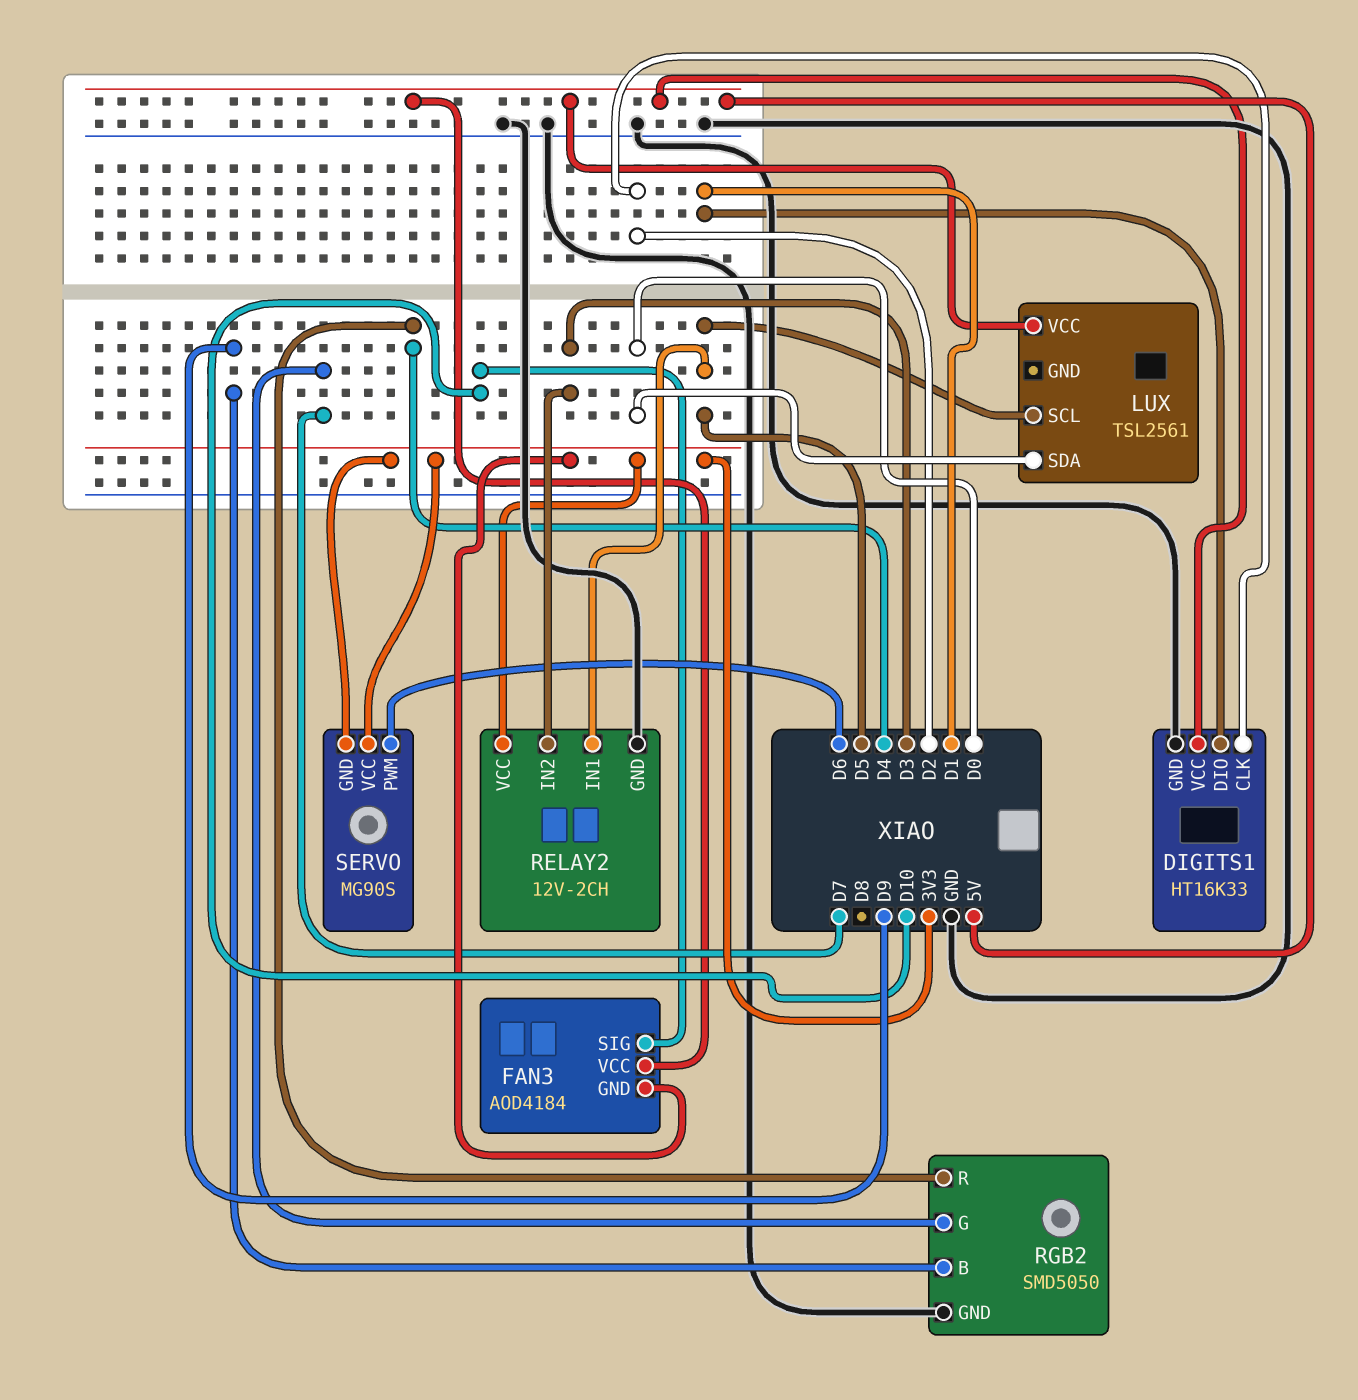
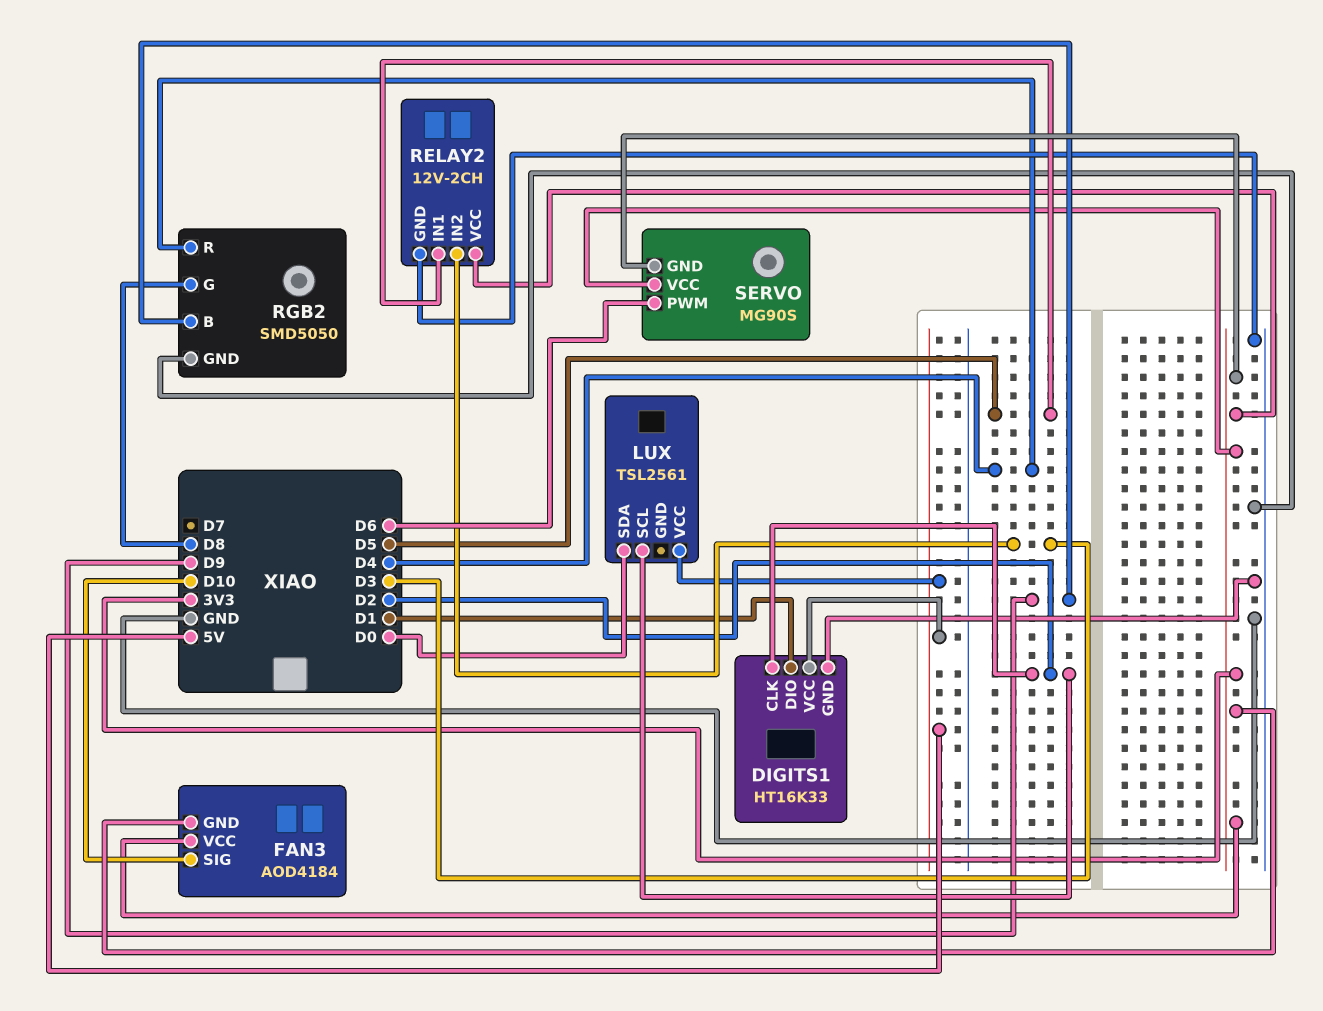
FAN3 pin VCC: 5V -> 3V3
LUX pin SCL: D5 -> D2
RGB2 pin G: D7 -> D8

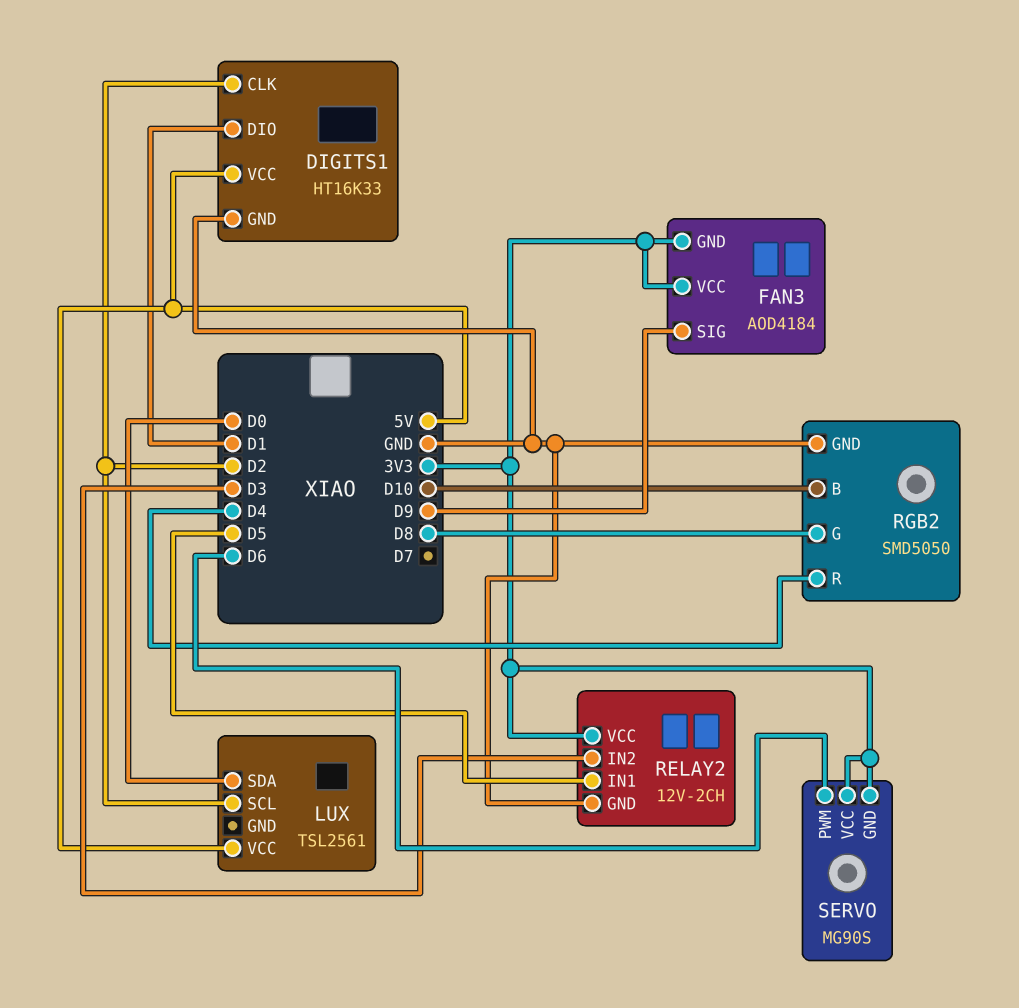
FAN3 pin SIG: D10 -> D9
RGB2 pin B: D9 -> D10

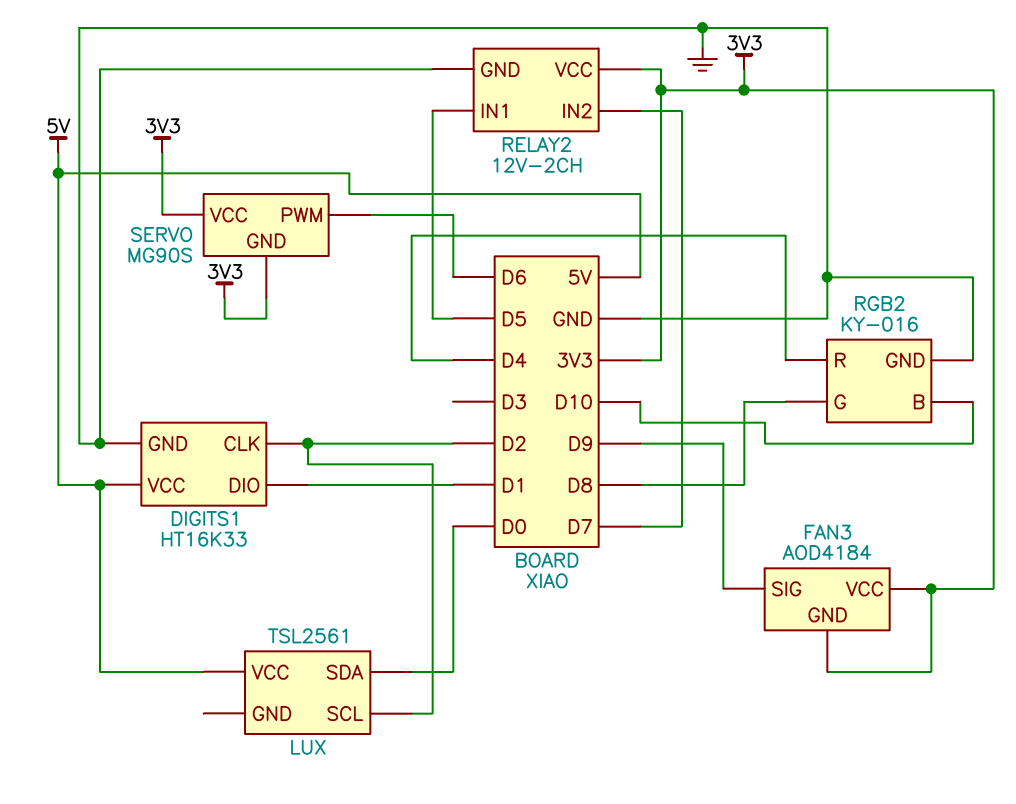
RELAY2 pin IN2: D3 -> D7
RGB2: SMD5050 -> KY-016

